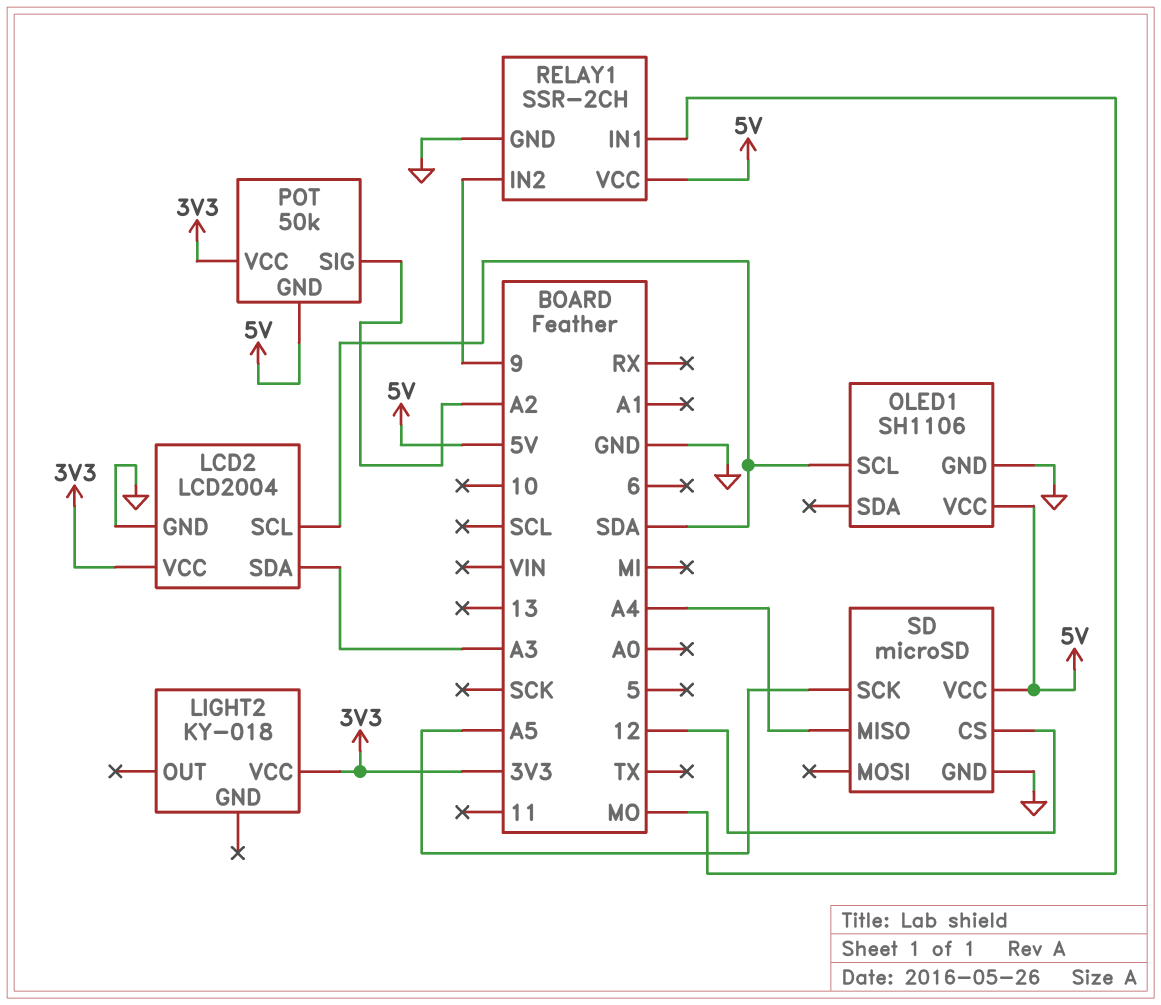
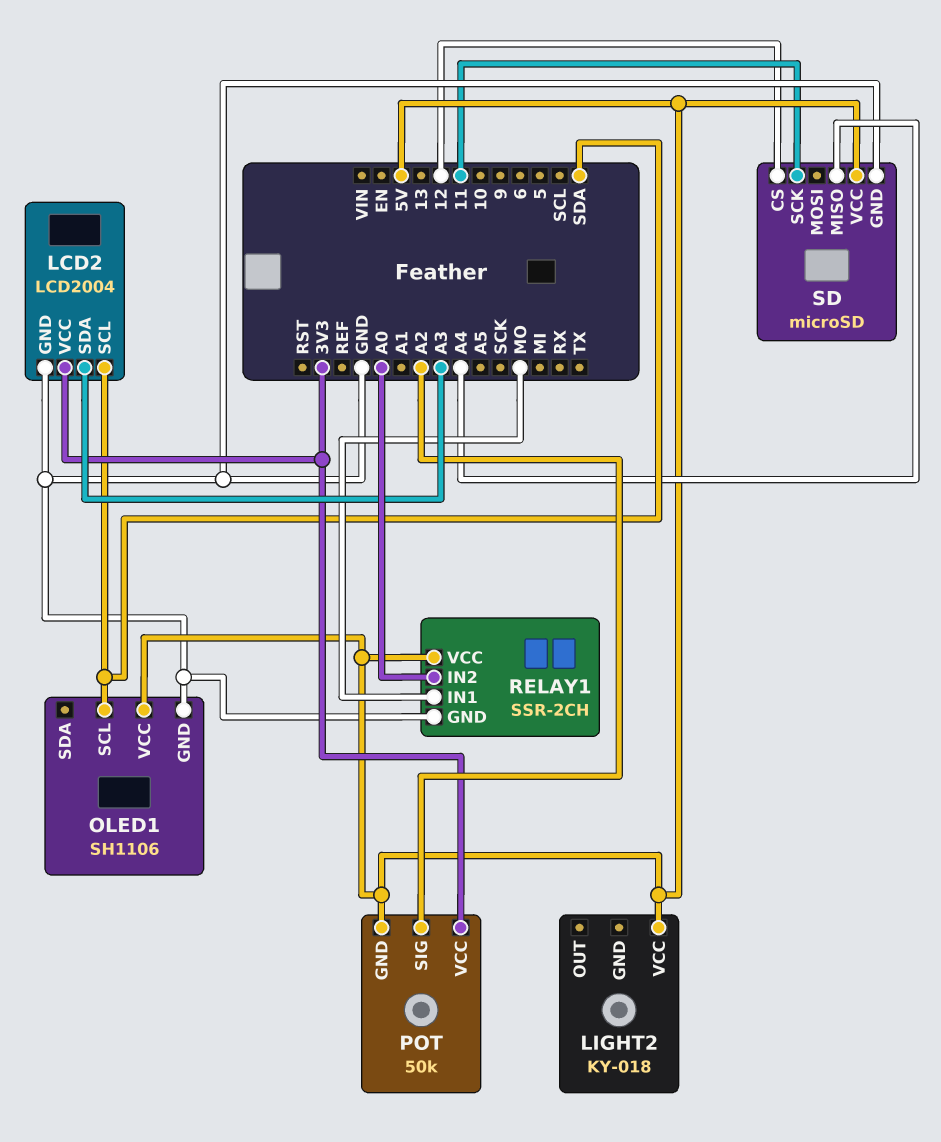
LIGHT2 pin VCC: 3V3 -> 5V
RELAY1 pin IN2: 9 -> A0
SD pin SCK: A5 -> 11

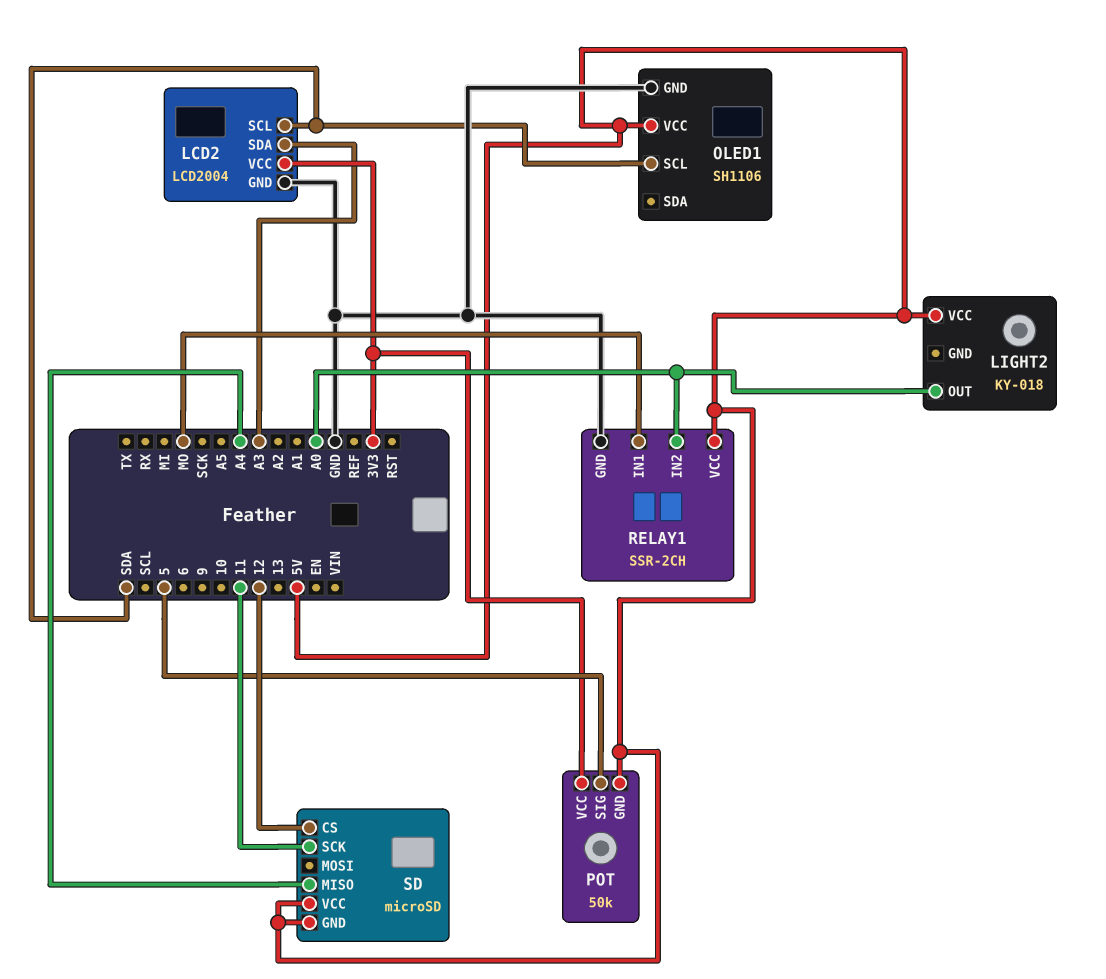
LIGHT2 pin OUT: none -> A0
POT pin SIG: A2 -> 5
SD pin GND: GND -> 5V

